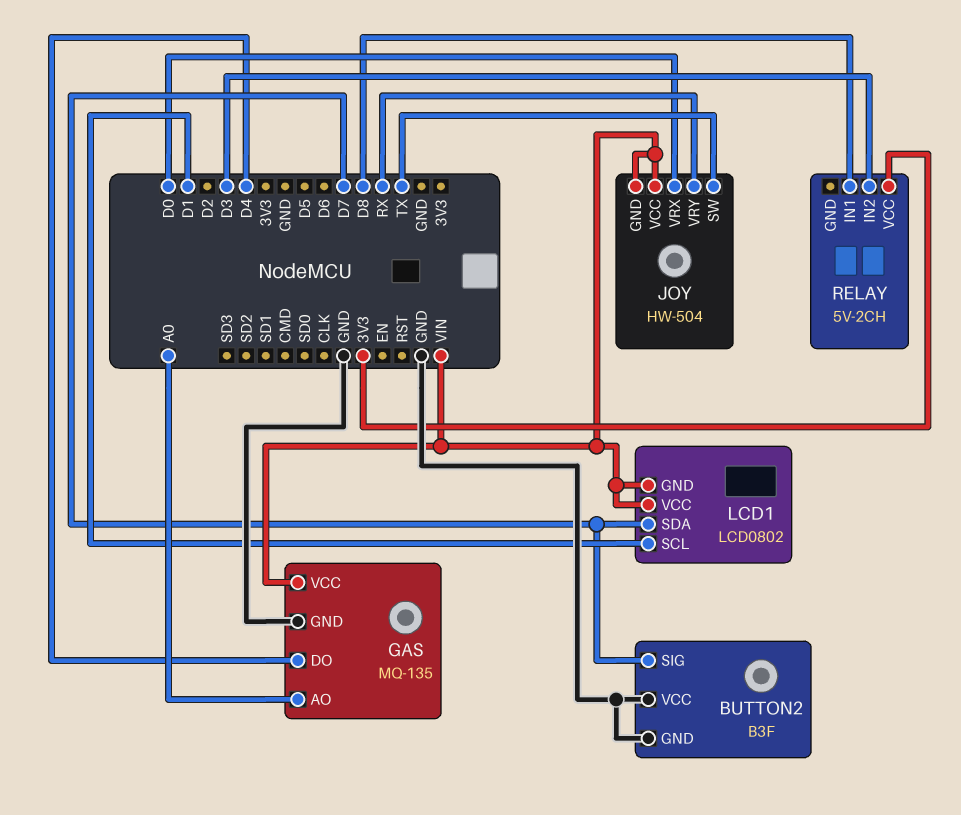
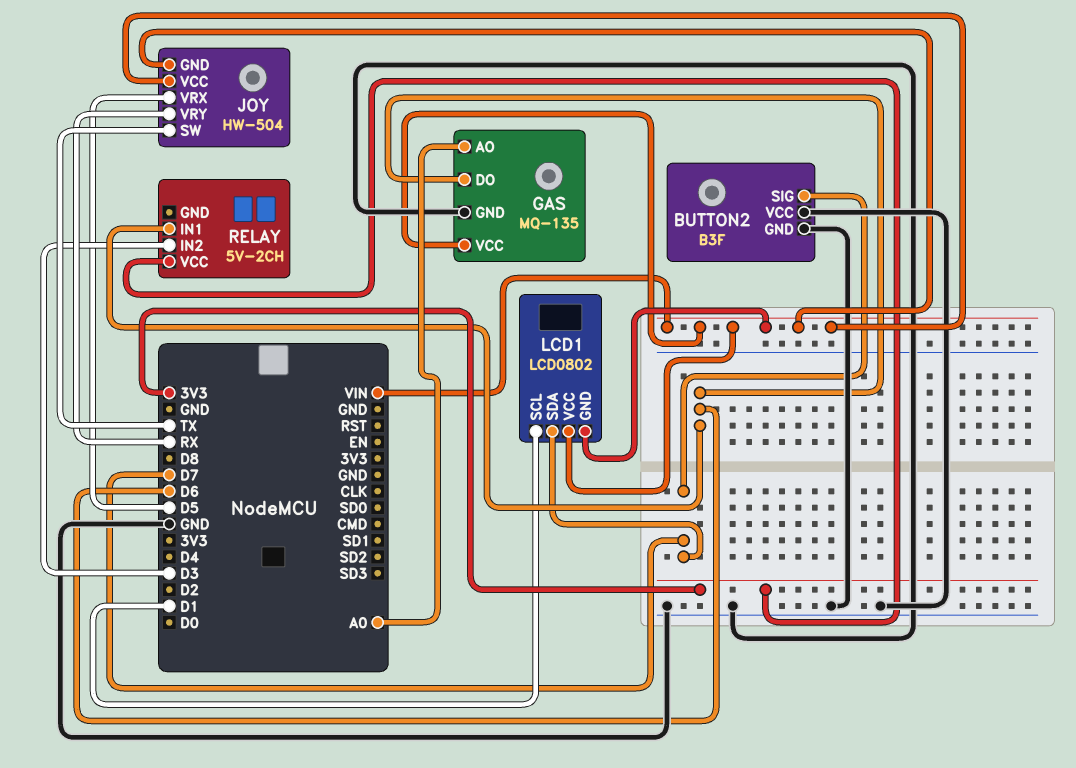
GAS pin DO: D4 -> D6
JOY pin VRX: D0 -> D5
RELAY pin IN1: D8 -> D6

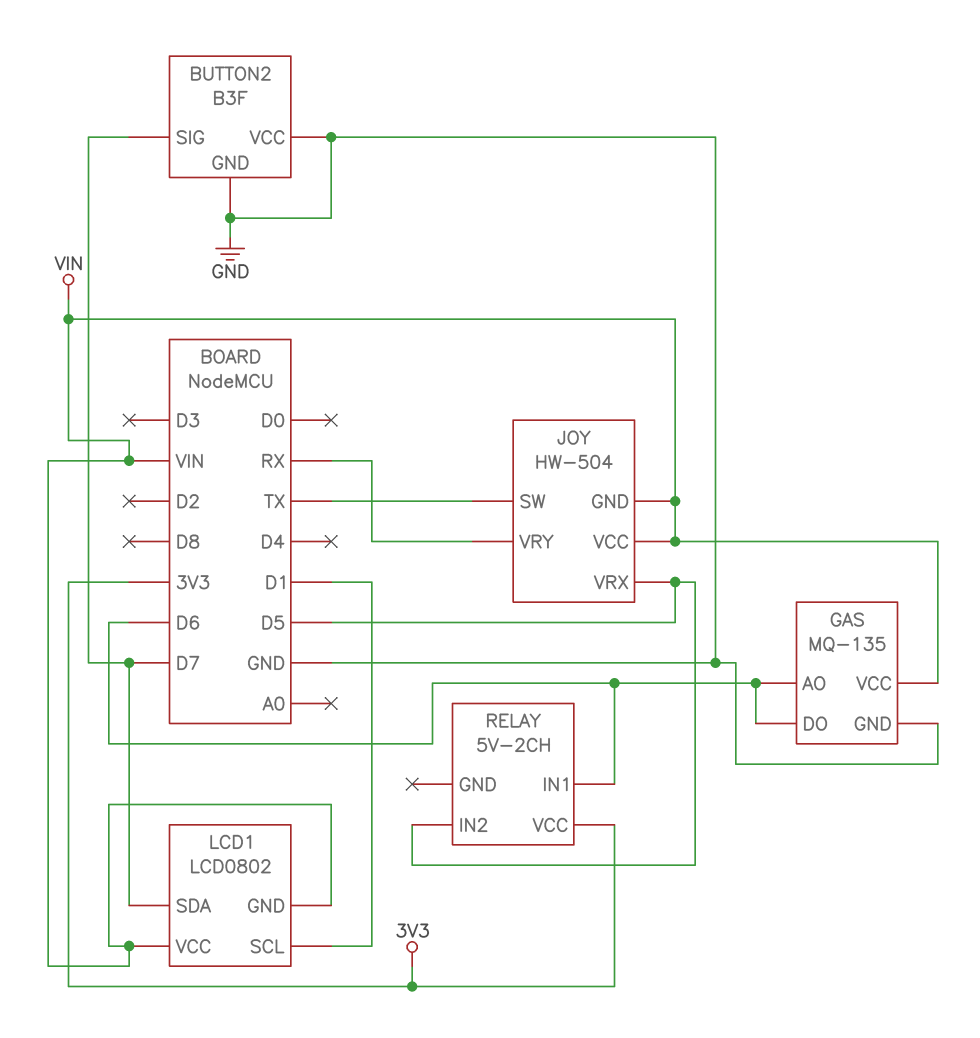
GAS pin AO: A0 -> D6
RELAY pin IN2: D3 -> D5

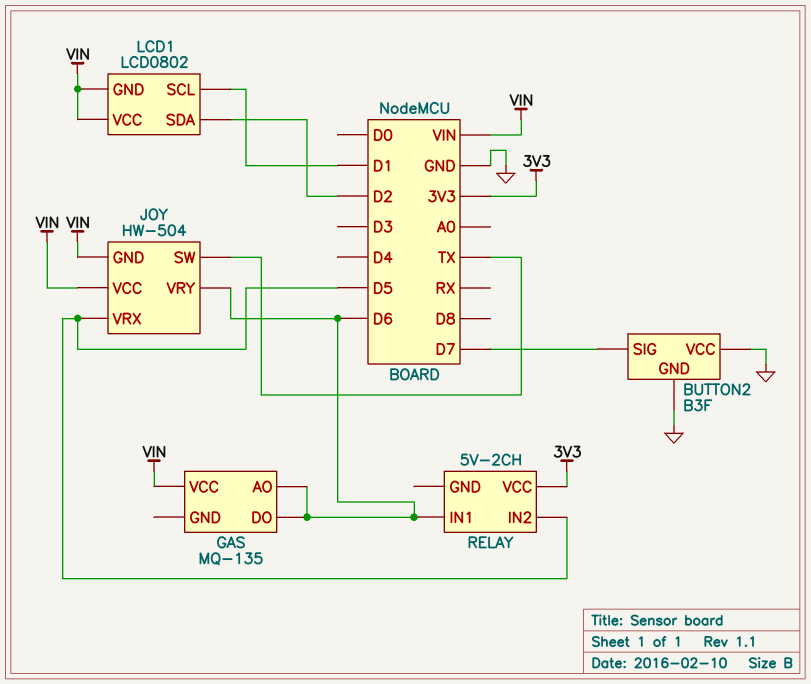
GAS pin GND: GND -> none
JOY pin VRY: RX -> D6
LCD1 pin SDA: D7 -> D2

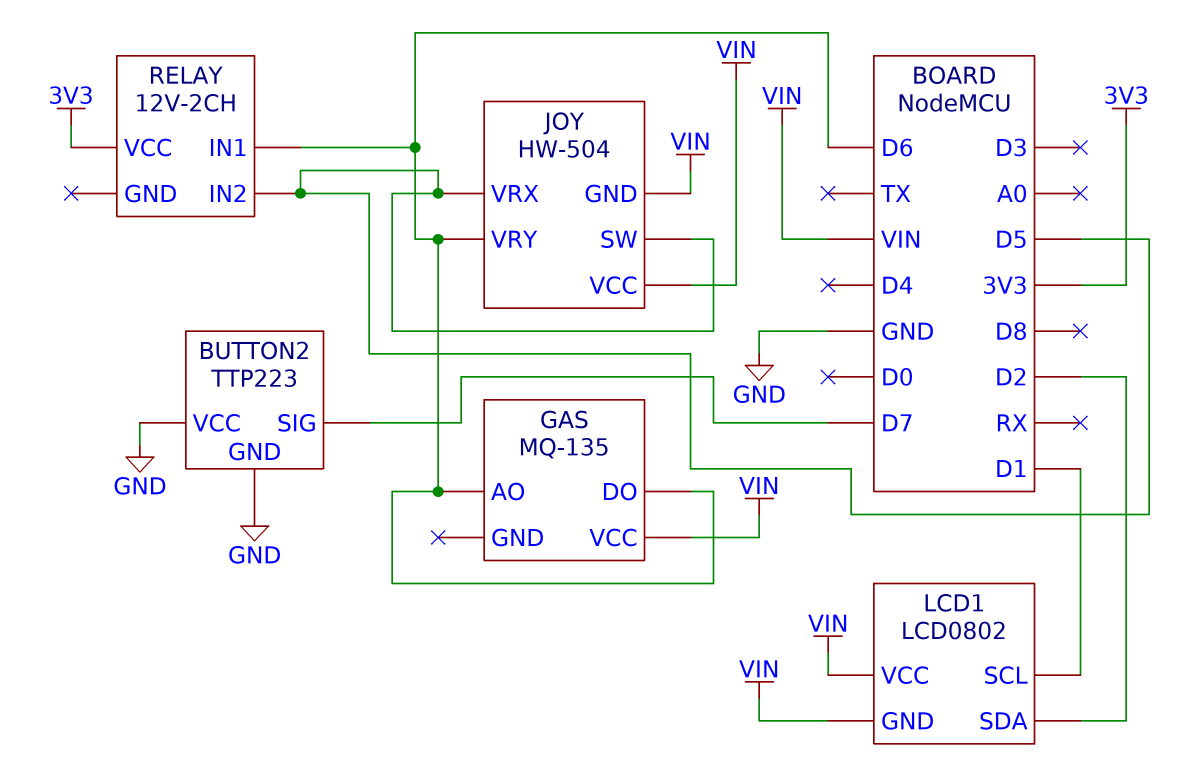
BUTTON2: B3F -> TTP223
JOY pin SW: TX -> D5
RELAY: 5V-2CH -> 12V-2CH

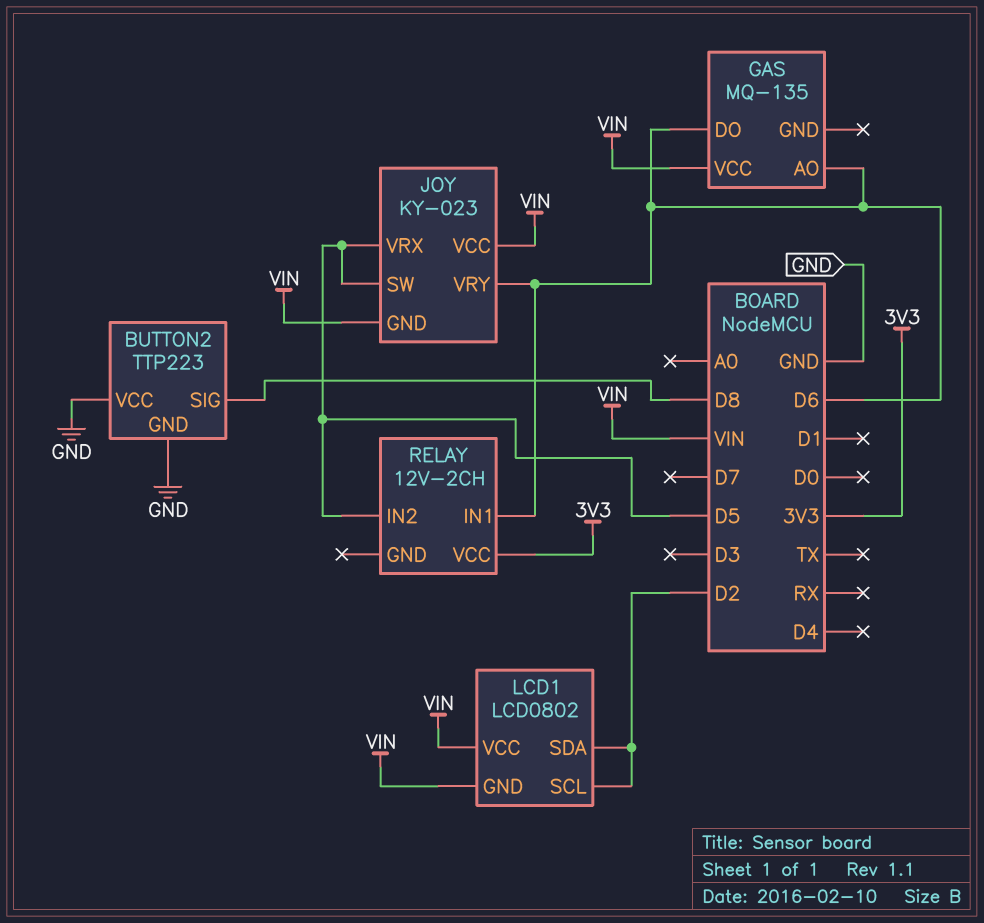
BUTTON2 pin SIG: D7 -> D8
JOY: HW-504 -> KY-023
LCD1 pin SCL: D1 -> D2

